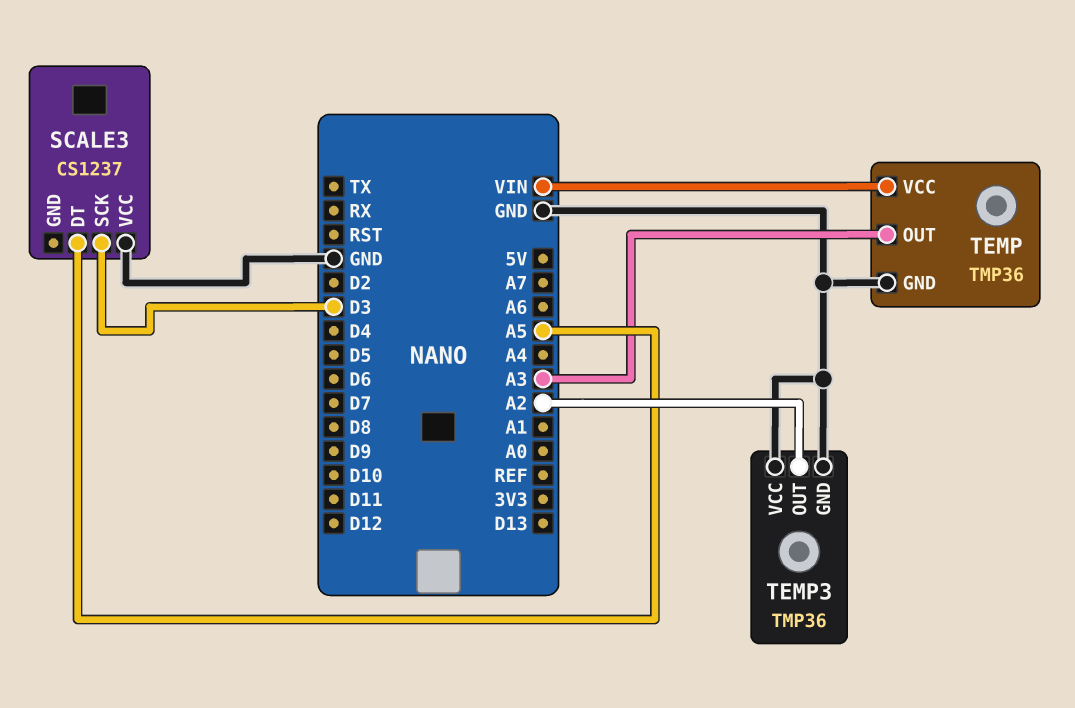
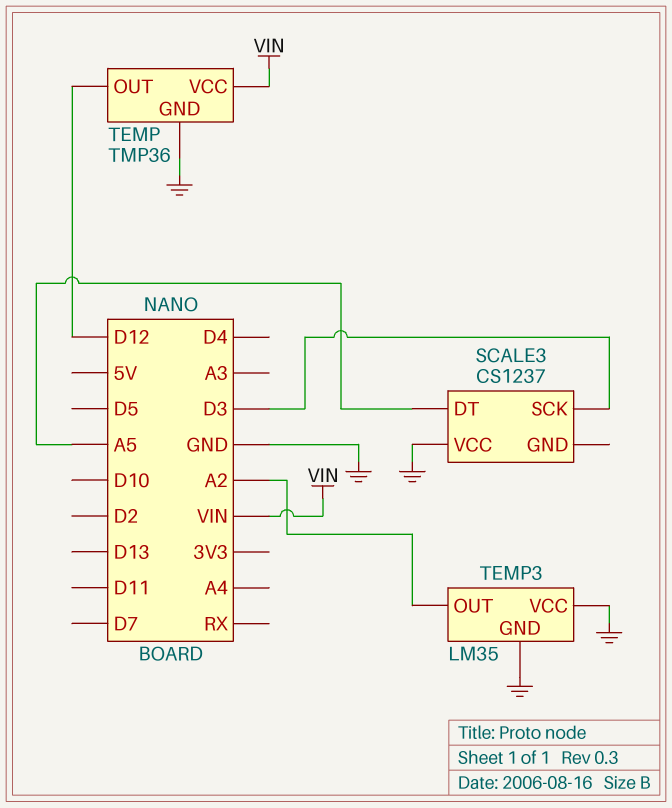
TEMP pin OUT: A3 -> D12
TEMP3: TMP36 -> LM35

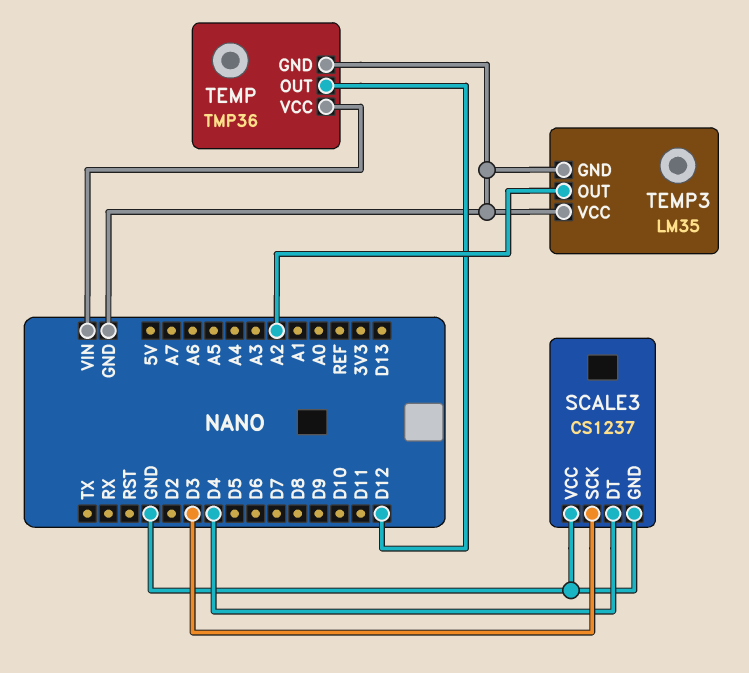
SCALE3 pin DT: A5 -> D4
SCALE3 pin GND: none -> GND

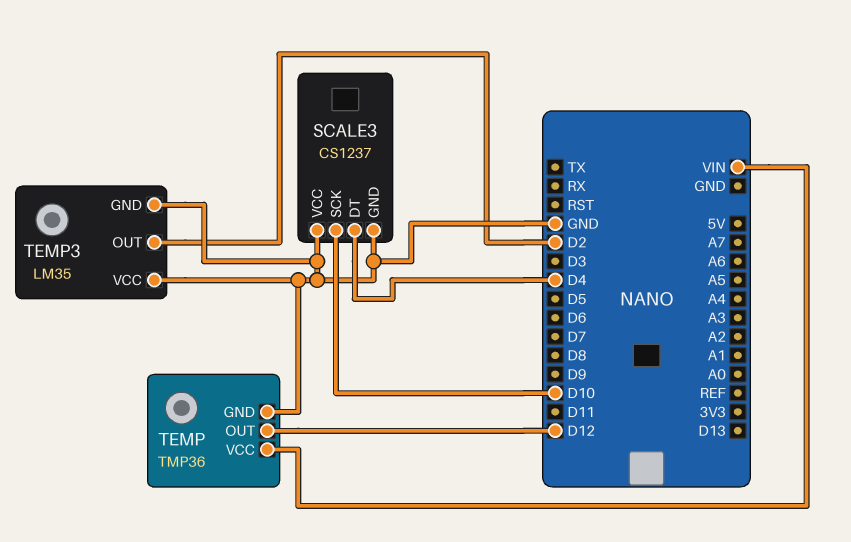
SCALE3 pin SCK: D3 -> D10
TEMP3 pin OUT: A2 -> D2

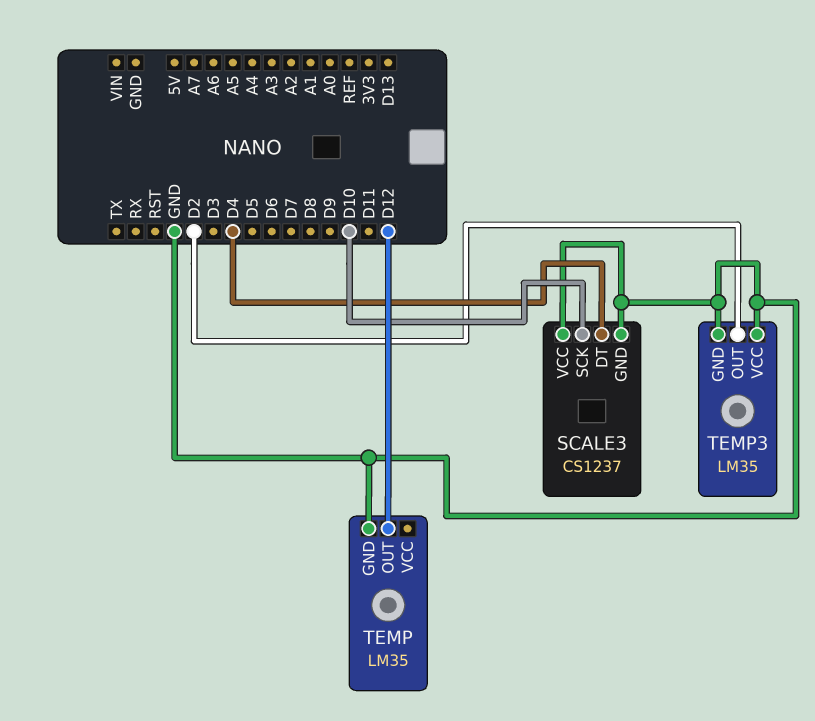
TEMP: TMP36 -> LM35
TEMP pin VCC: VIN -> none

